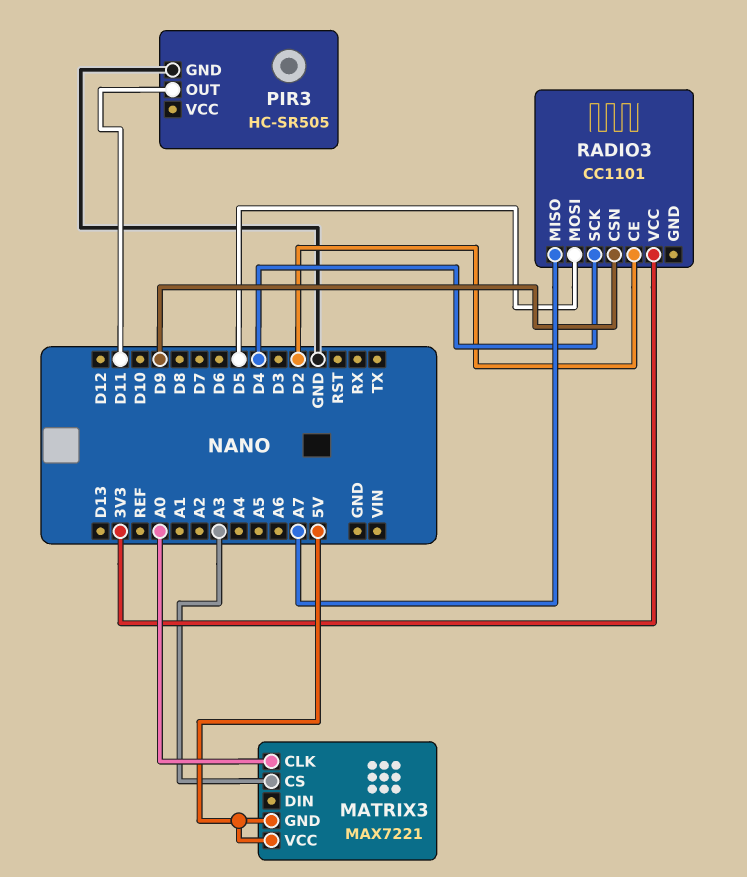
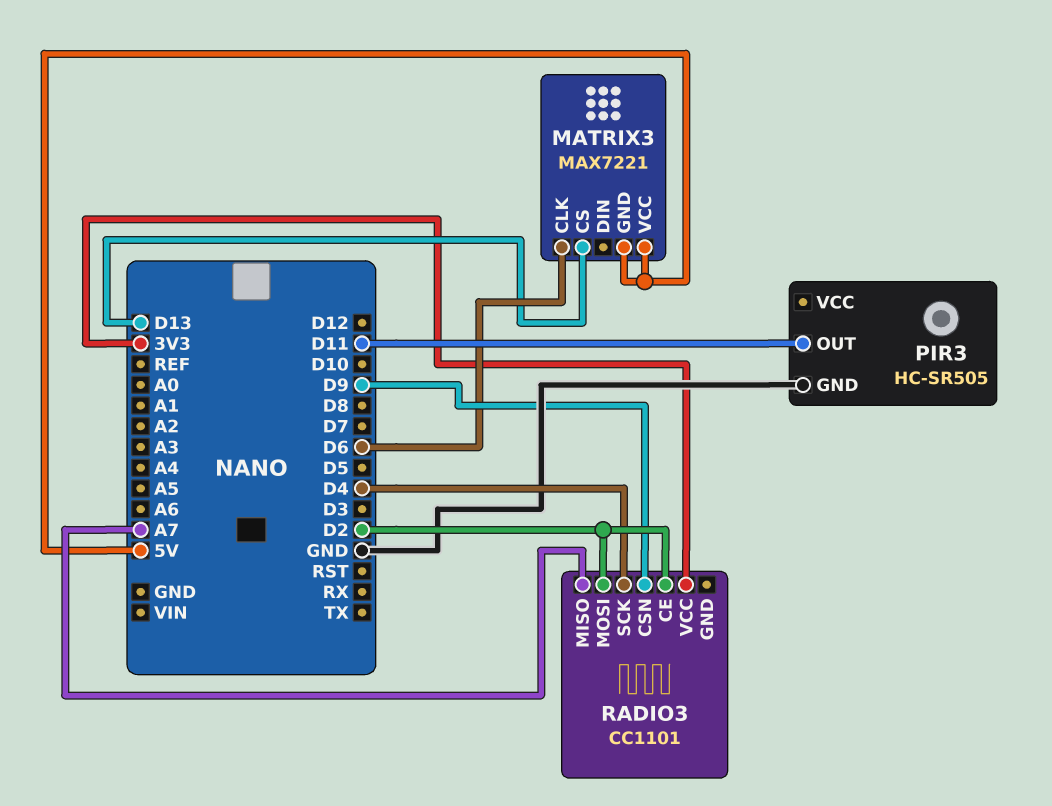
MATRIX3 pin CLK: A0 -> D6
MATRIX3 pin CS: A3 -> D13
RADIO3 pin MOSI: D5 -> D2

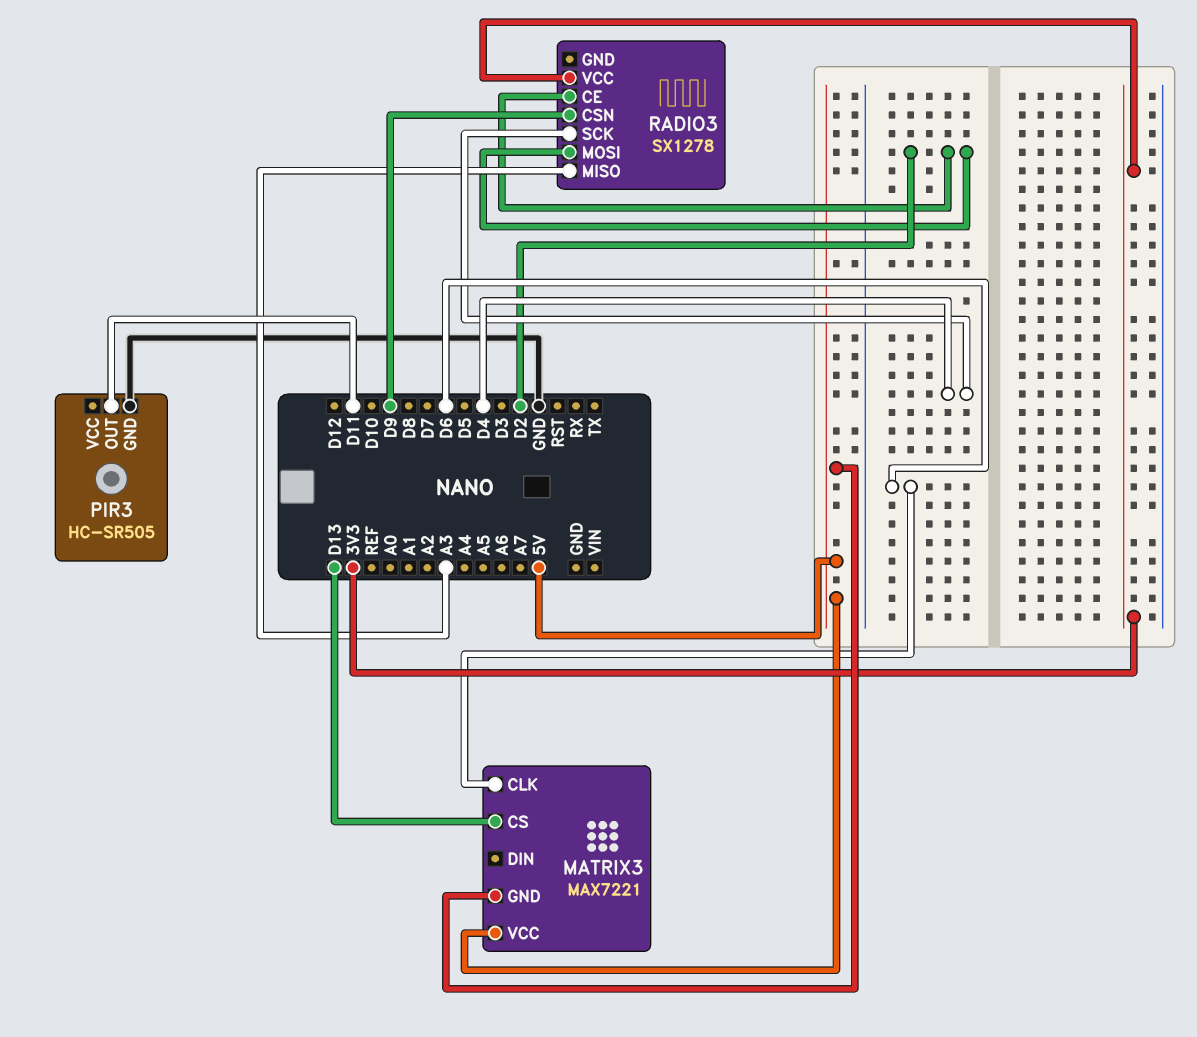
RADIO3: CC1101 -> SX1278
RADIO3 pin MISO: A7 -> A3

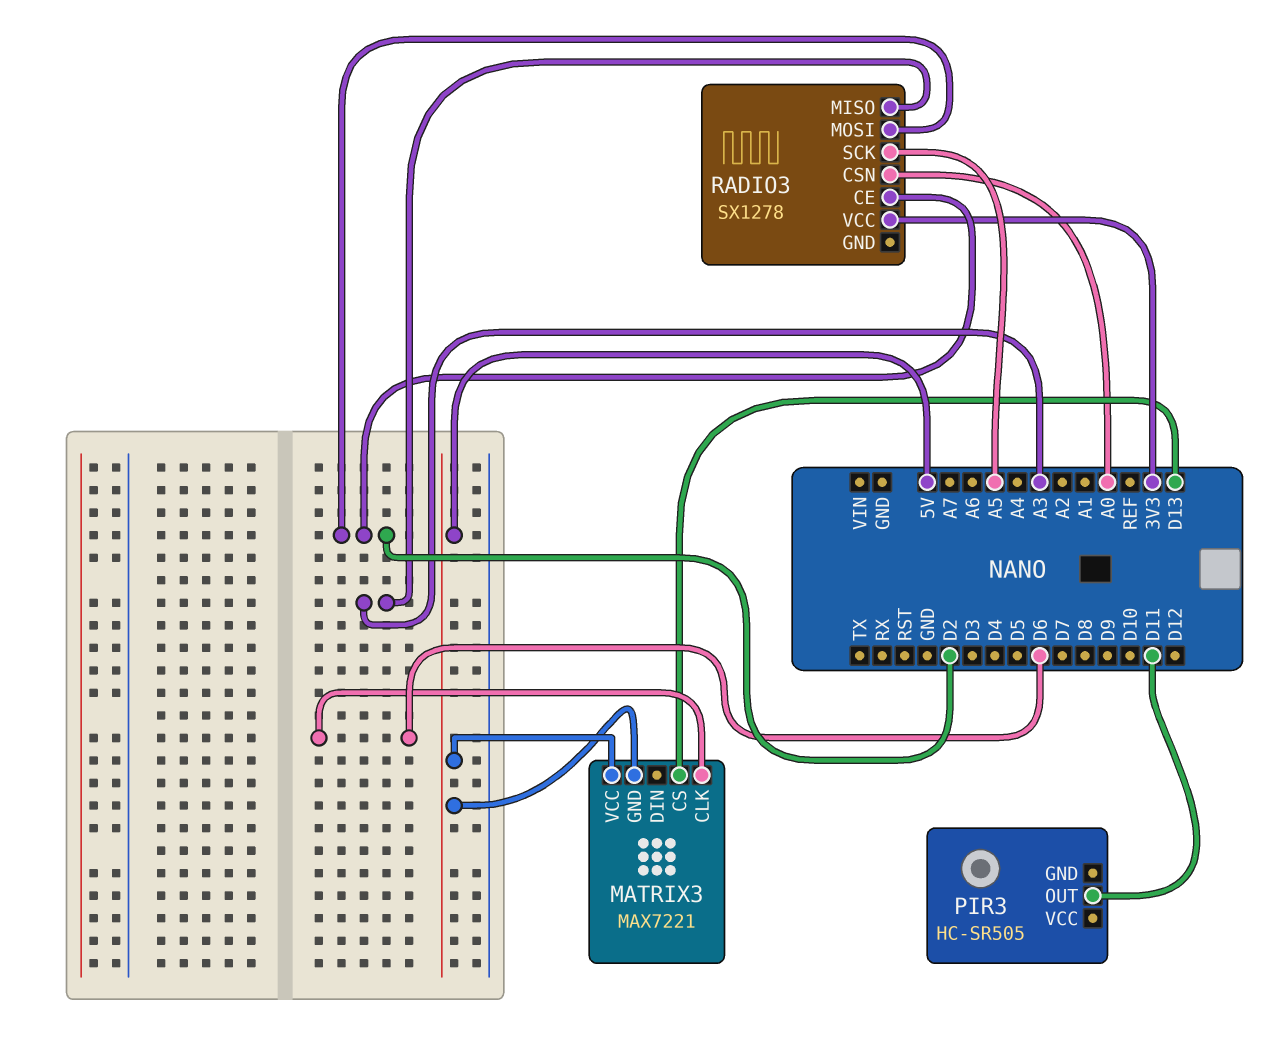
PIR3 pin GND: GND -> none
RADIO3 pin CSN: D9 -> A0
RADIO3 pin SCK: D4 -> A5

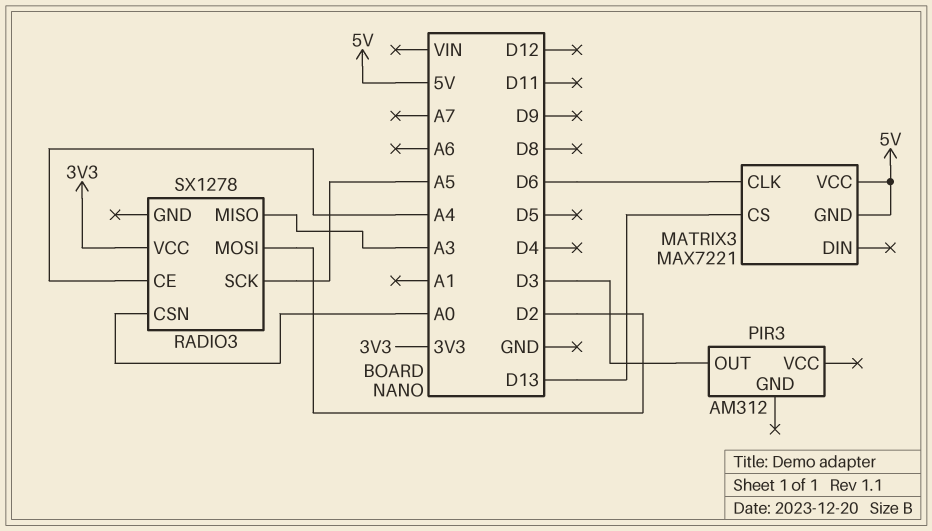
PIR3: HC-SR505 -> AM312
PIR3 pin OUT: D11 -> D3
RADIO3 pin CE: D2 -> A4

